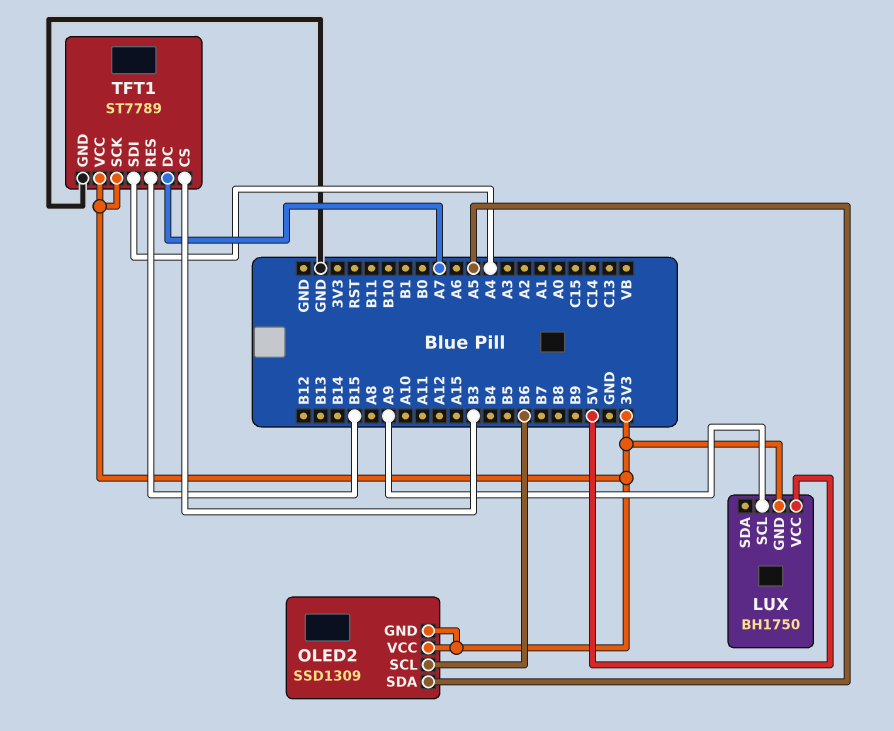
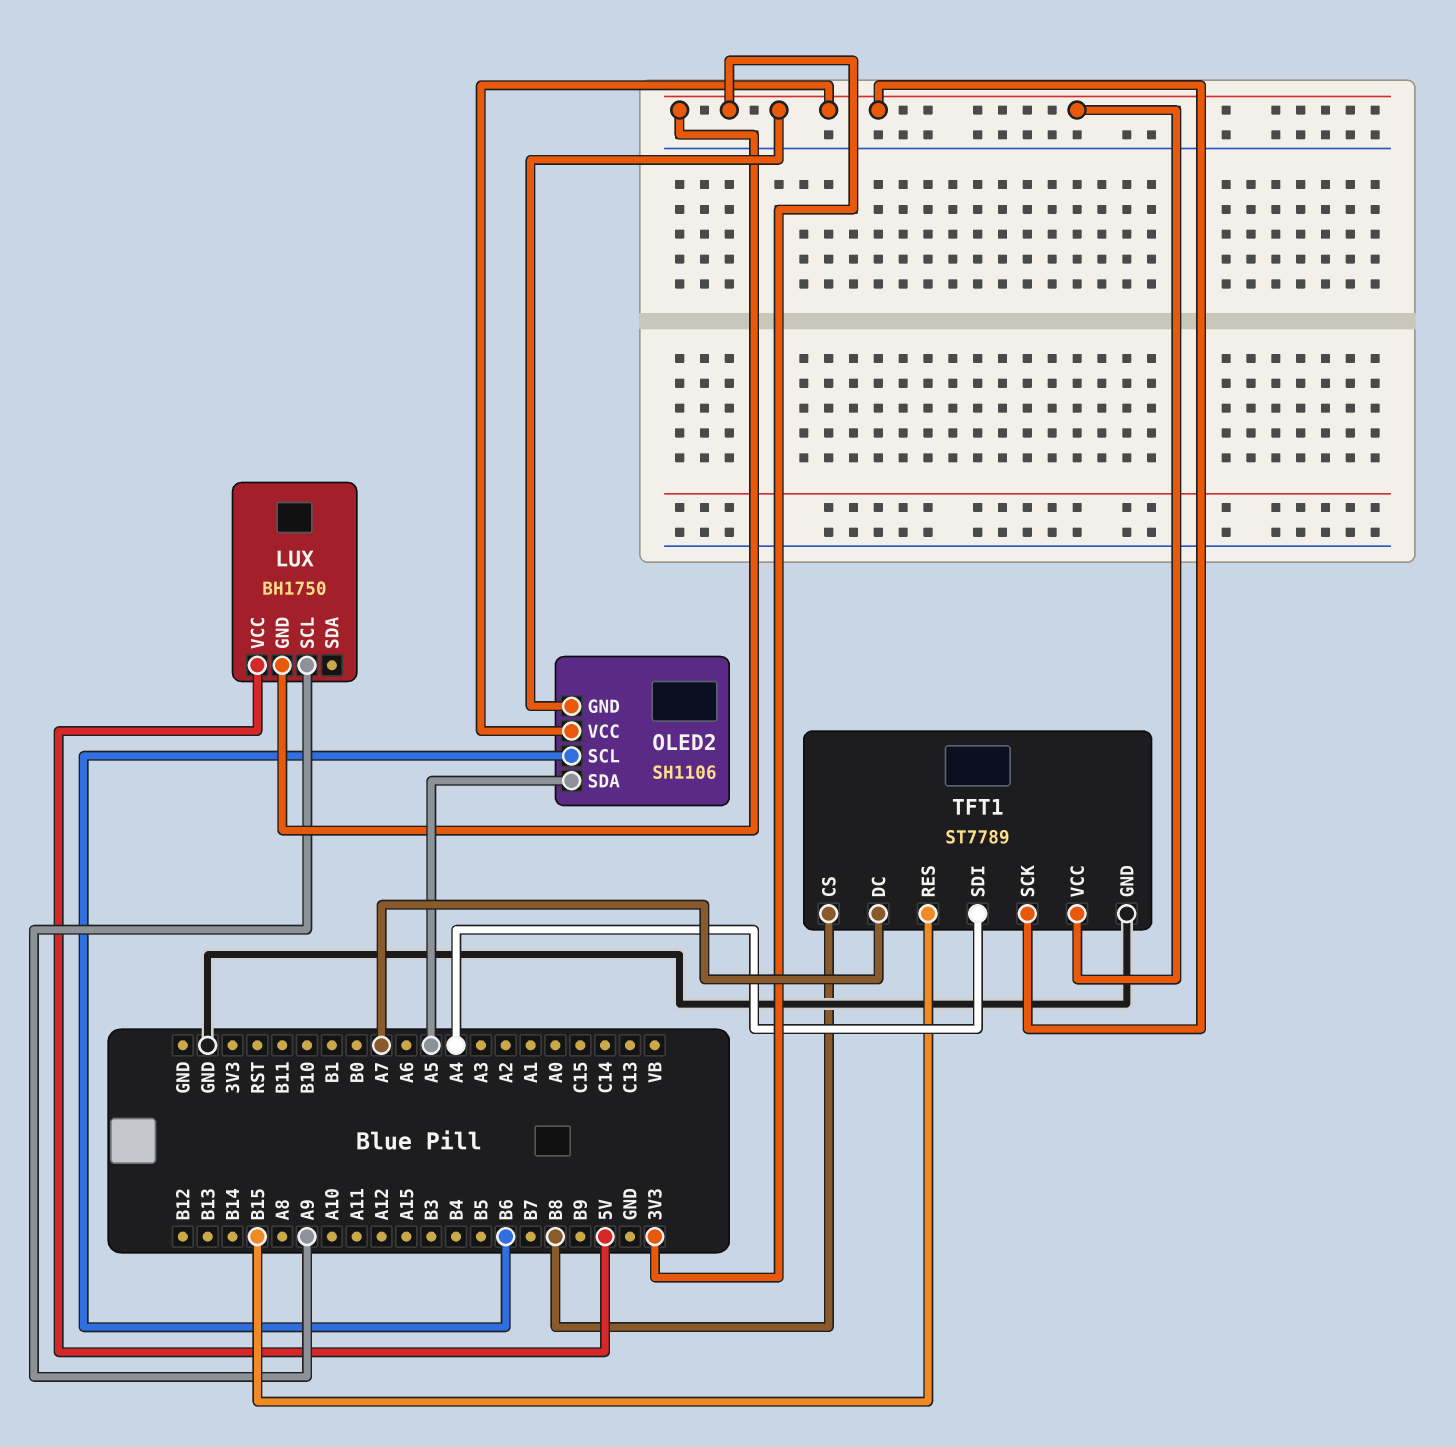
OLED2: SSD1309 -> SH1106
TFT1 pin CS: B3 -> B8

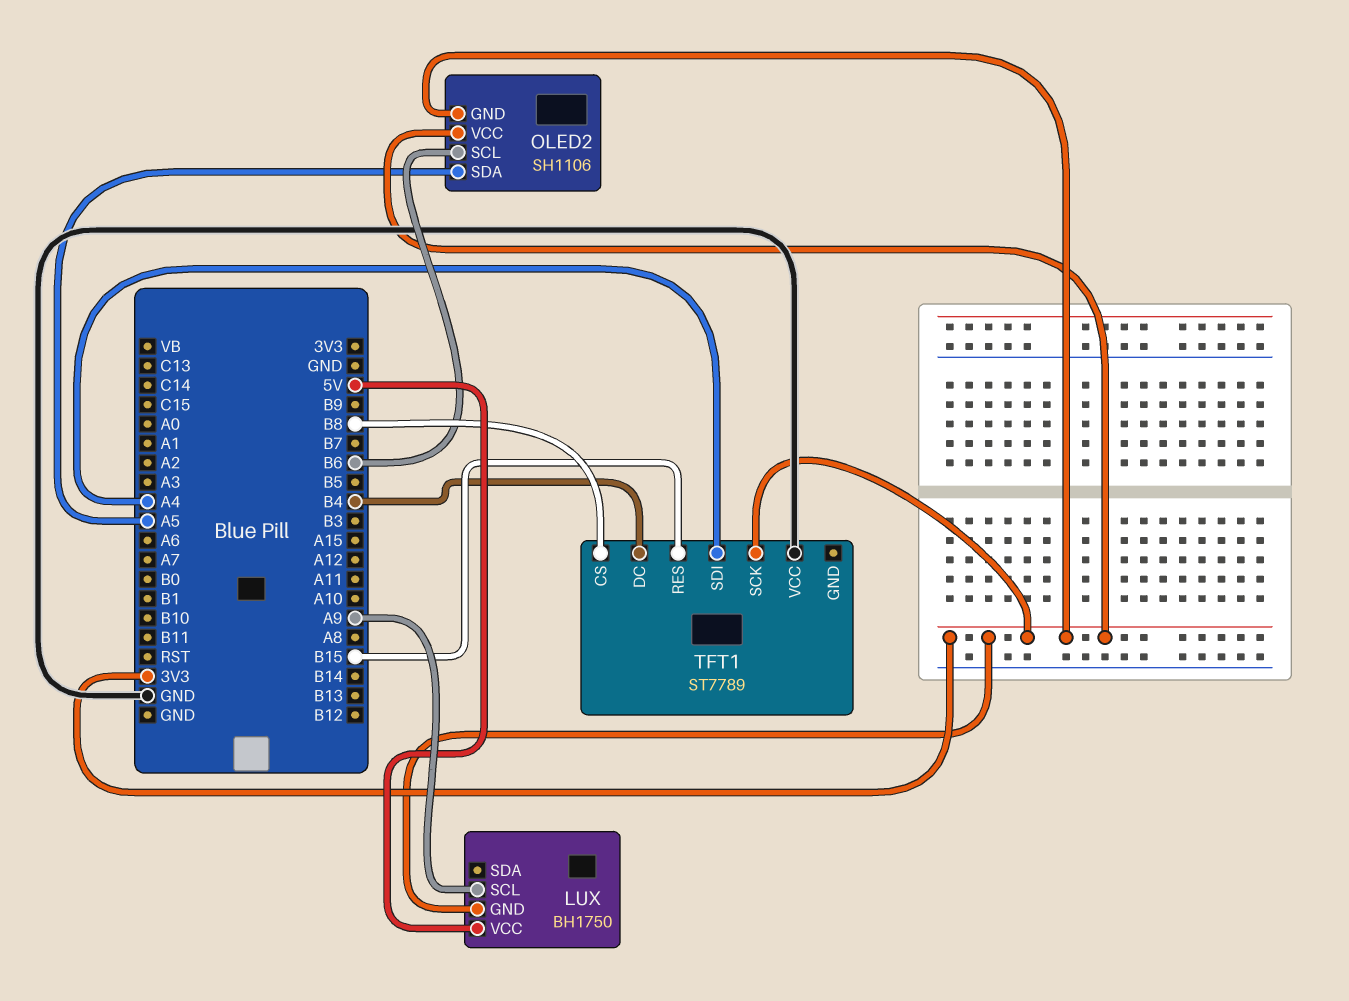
TFT1 pin DC: A7 -> B4
TFT1 pin GND: GND -> none
TFT1 pin VCC: 3V3 -> GND

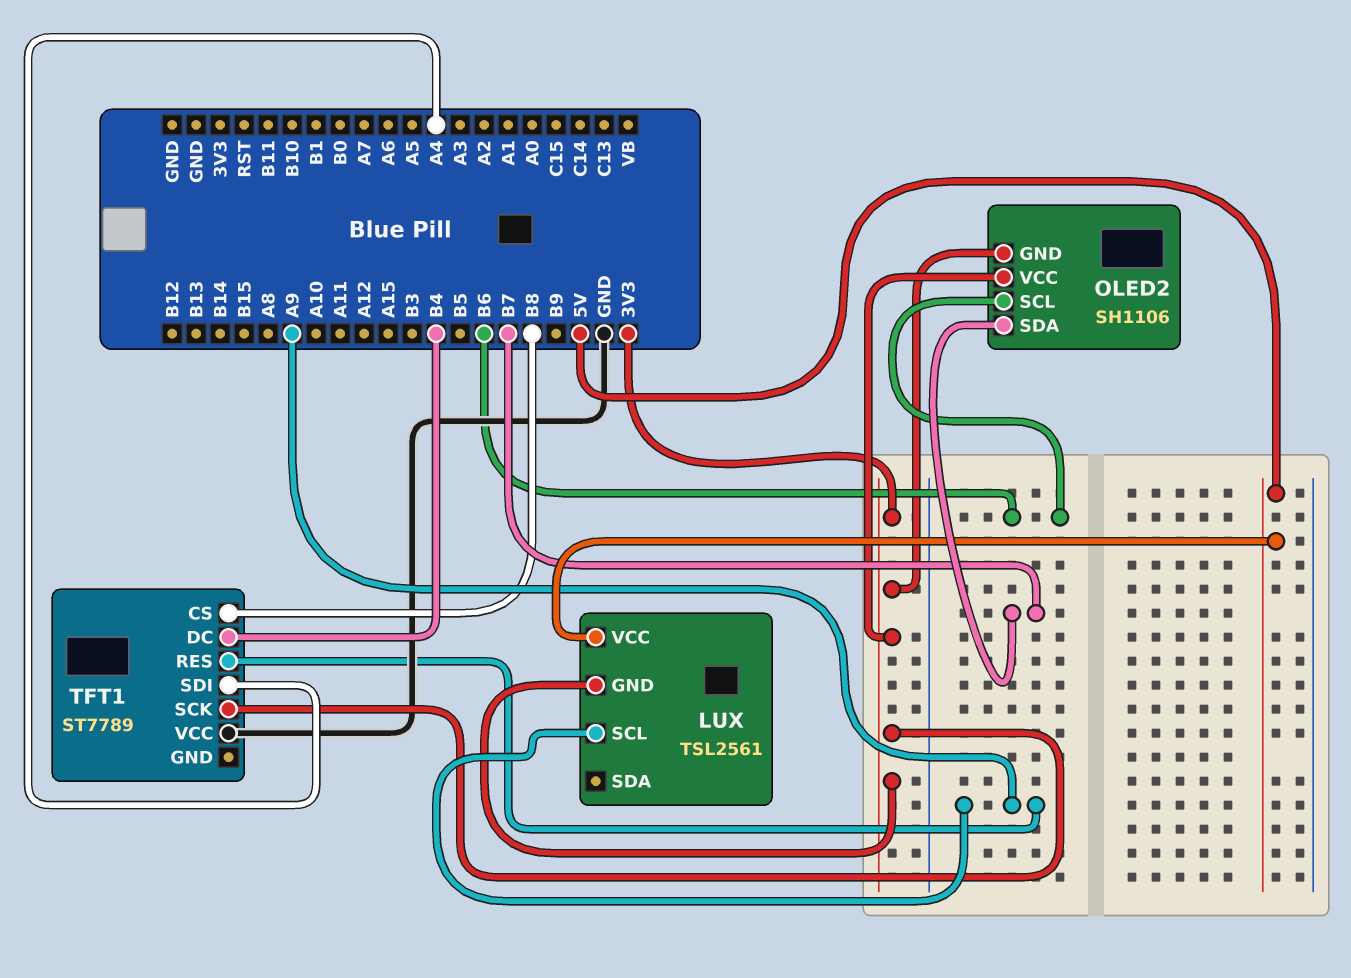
LUX: BH1750 -> TSL2561
OLED2 pin SDA: A5 -> B7
TFT1 pin RES: B15 -> A9

